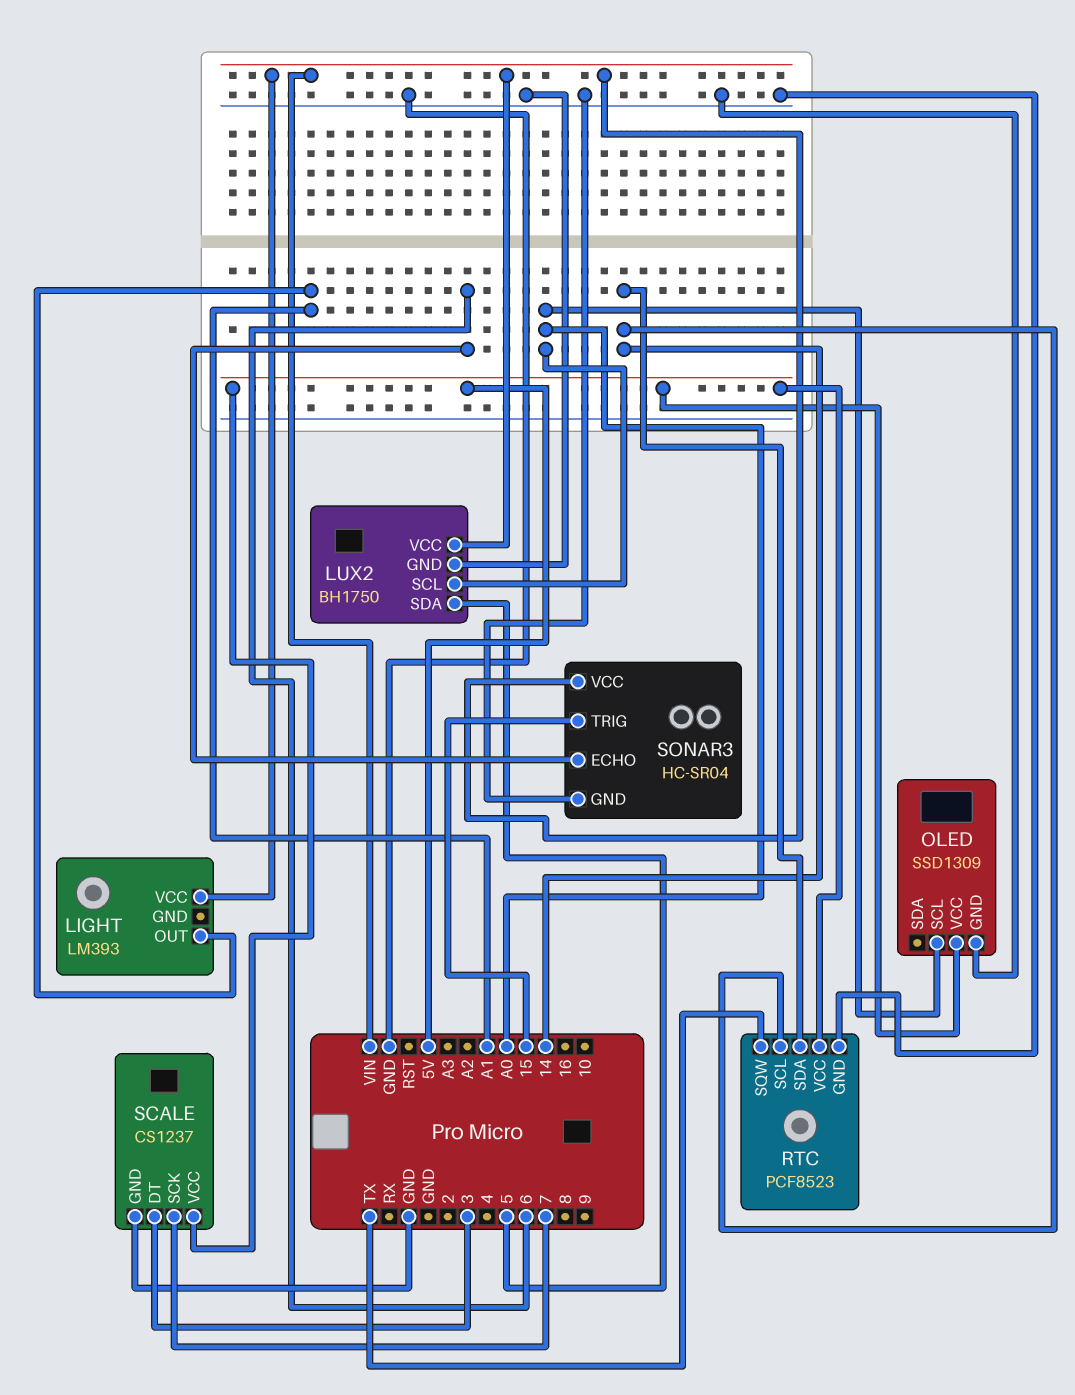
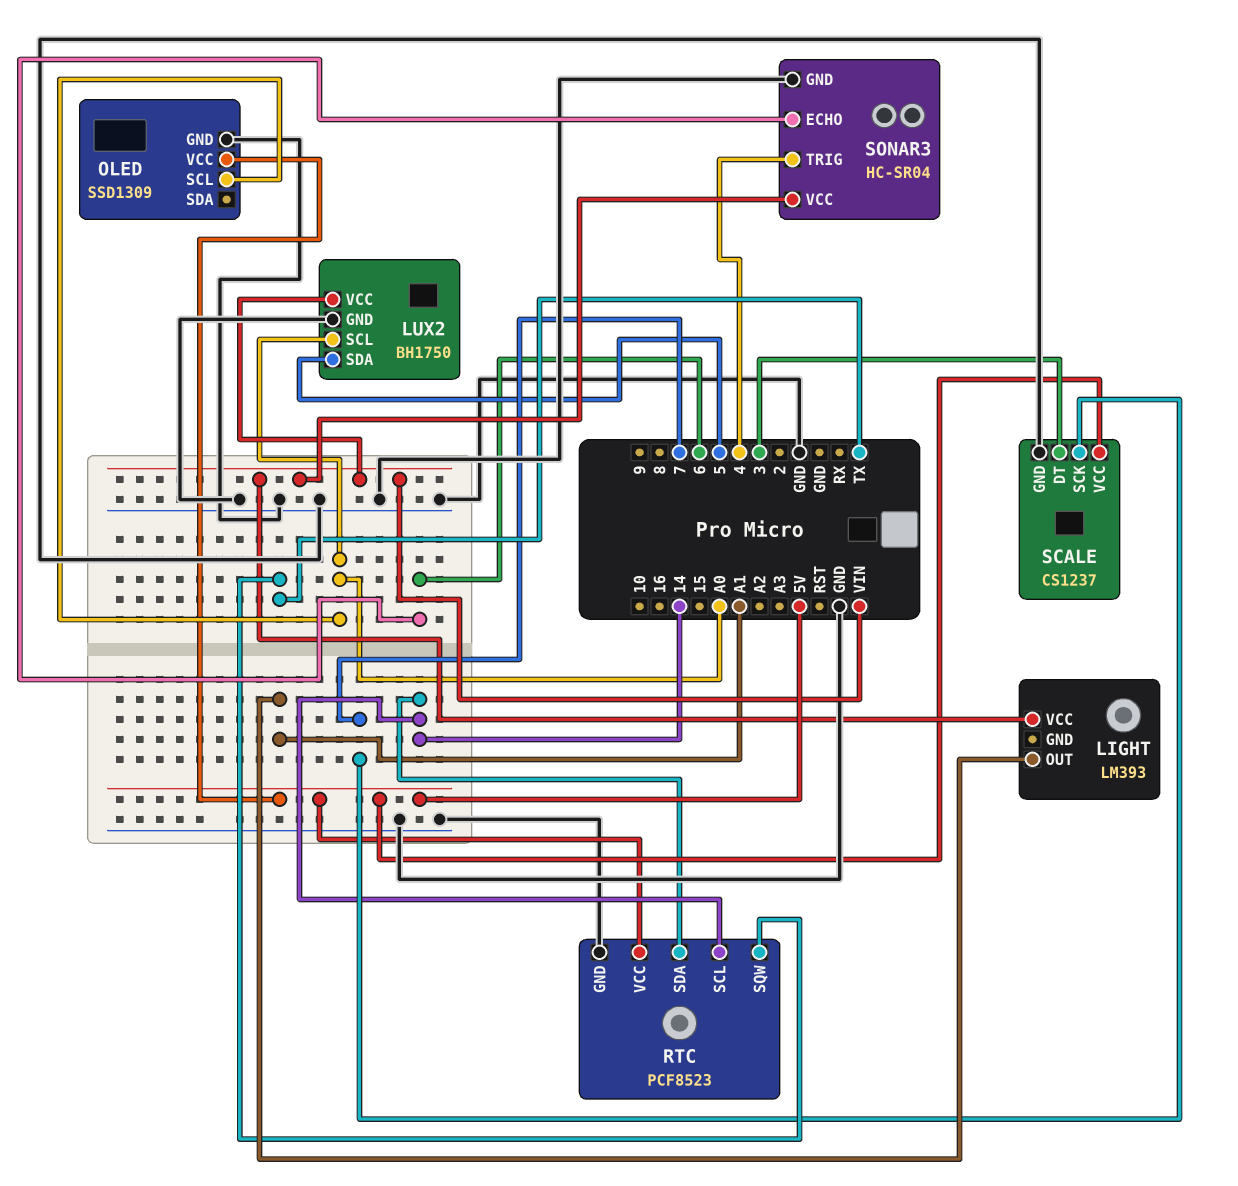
SONAR3 pin TRIG: 15 -> 4

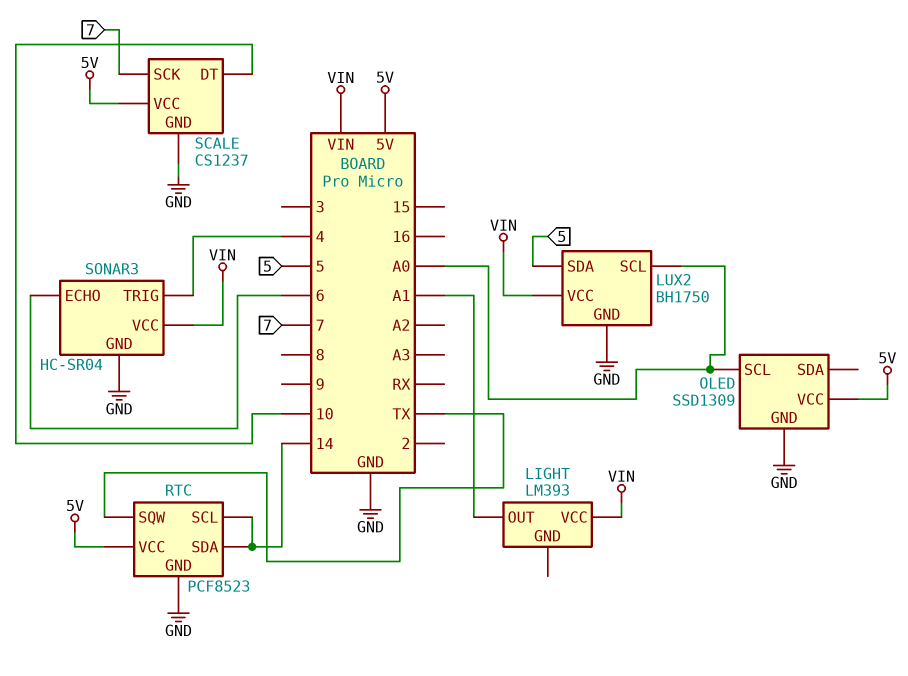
SCALE pin DT: 3 -> 10

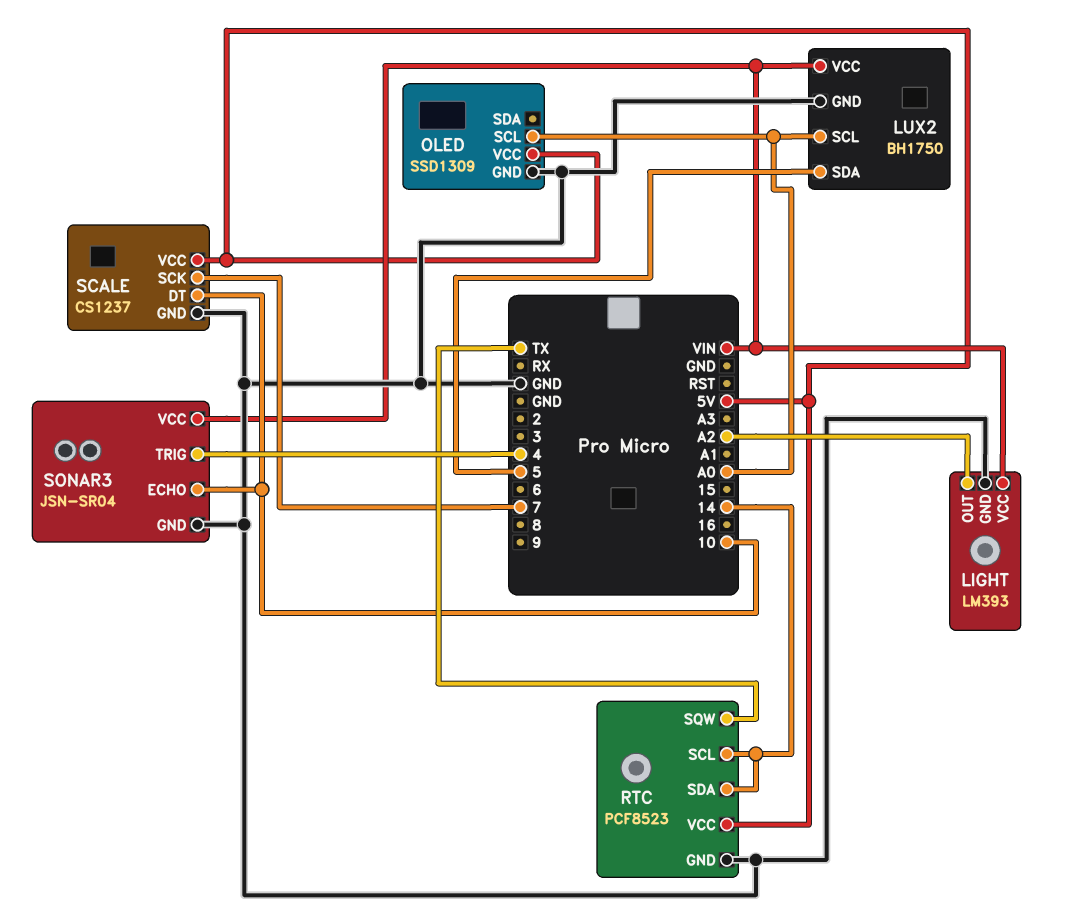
LIGHT pin GND: none -> GND
LIGHT pin OUT: A1 -> A2
SONAR3: HC-SR04 -> JSN-SR04
SONAR3 pin ECHO: 6 -> 10

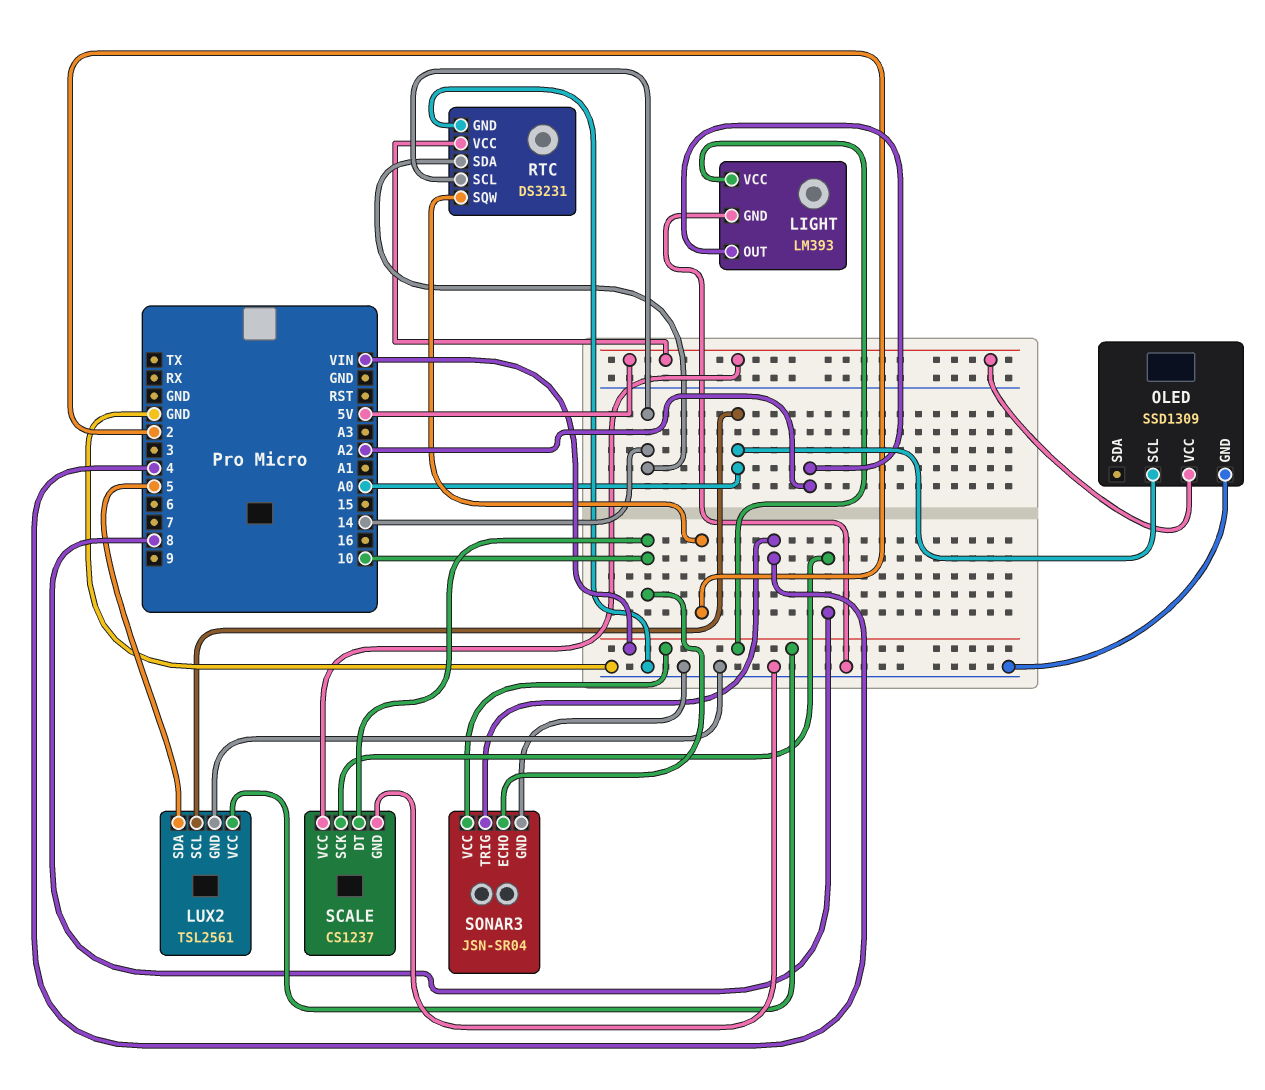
LUX2: BH1750 -> TSL2561
RTC: PCF8523 -> DS3231
RTC pin SQW: TX -> 2
SCALE pin SCK: 7 -> 8

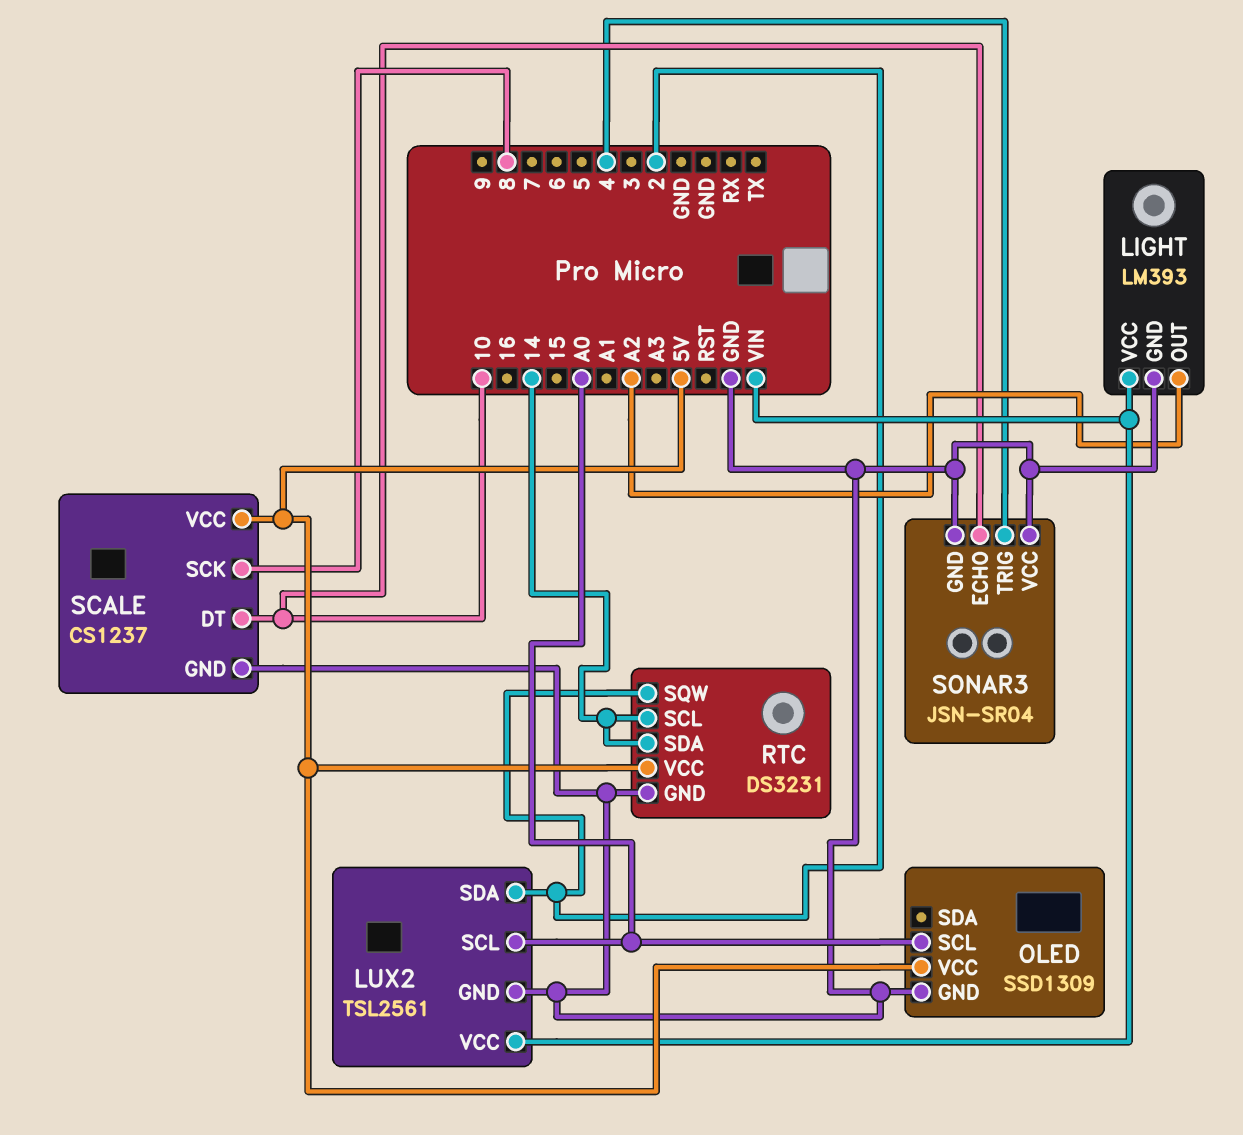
LUX2 pin SDA: 5 -> 2
SONAR3 pin VCC: VIN -> GND

